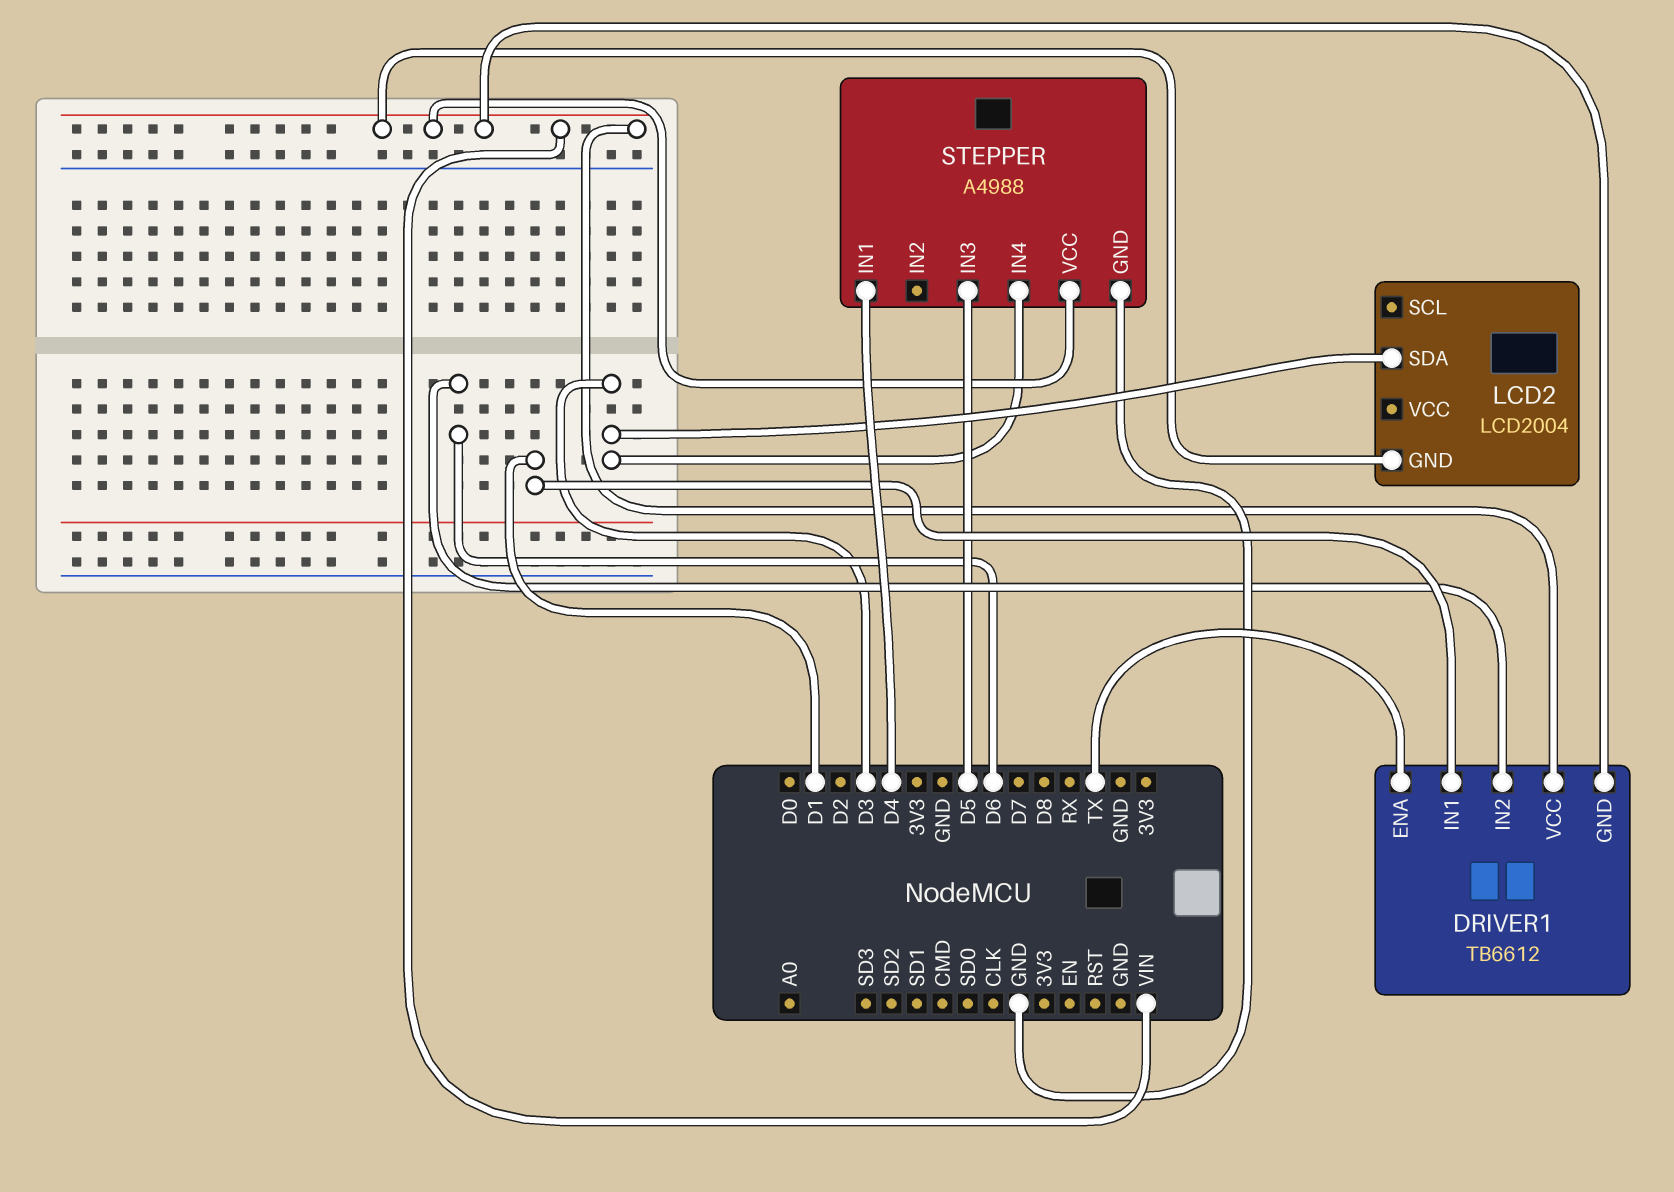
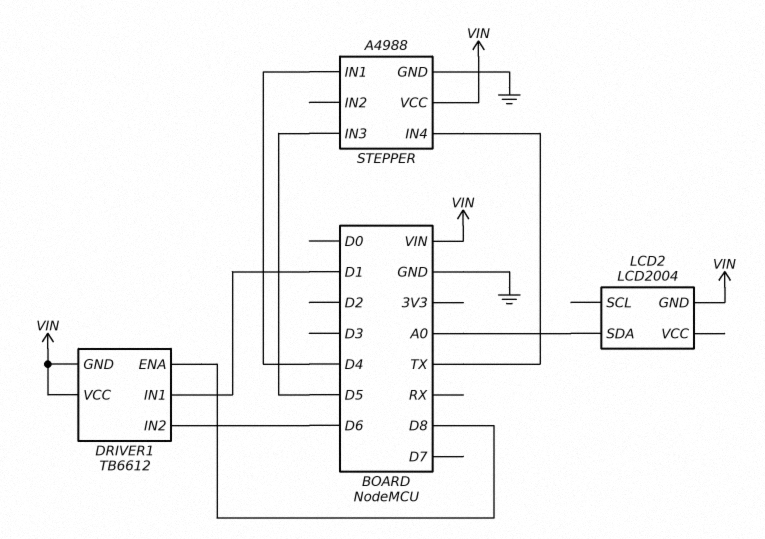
DRIVER1 pin ENA: TX -> D8
LCD2 pin SDA: D3 -> A0
STEPPER pin IN4: D3 -> TX

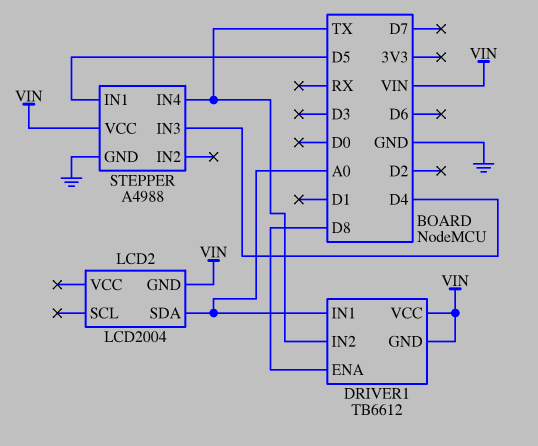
DRIVER1 pin IN1: D1 -> A0
DRIVER1 pin IN2: D6 -> TX
STEPPER pin IN1: D4 -> D5
STEPPER pin IN3: D5 -> D4

